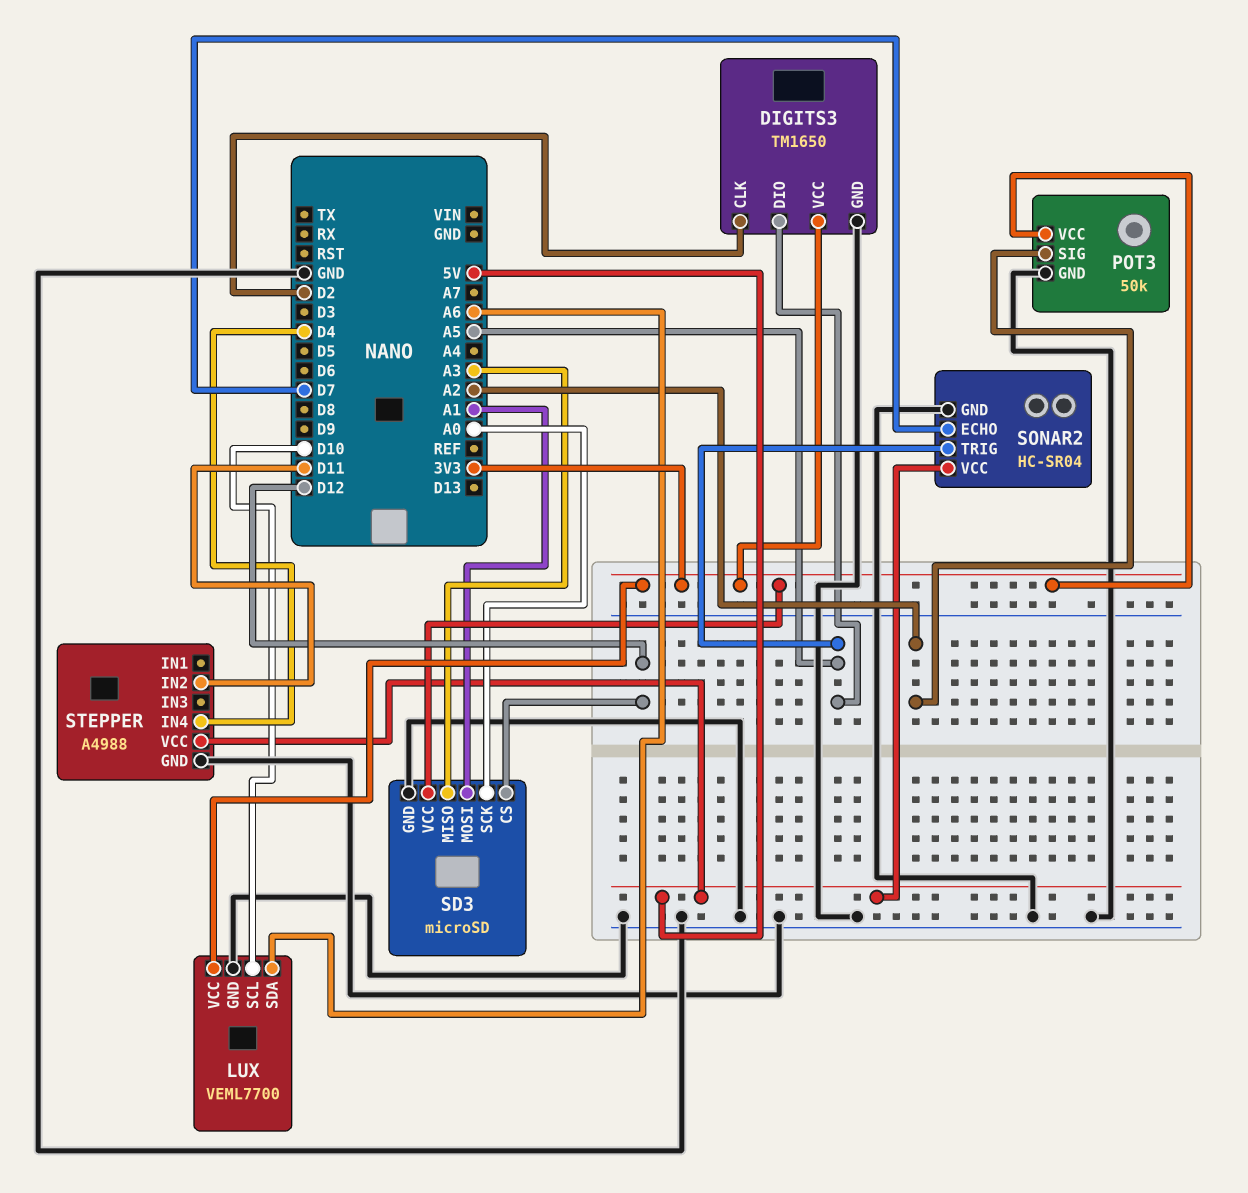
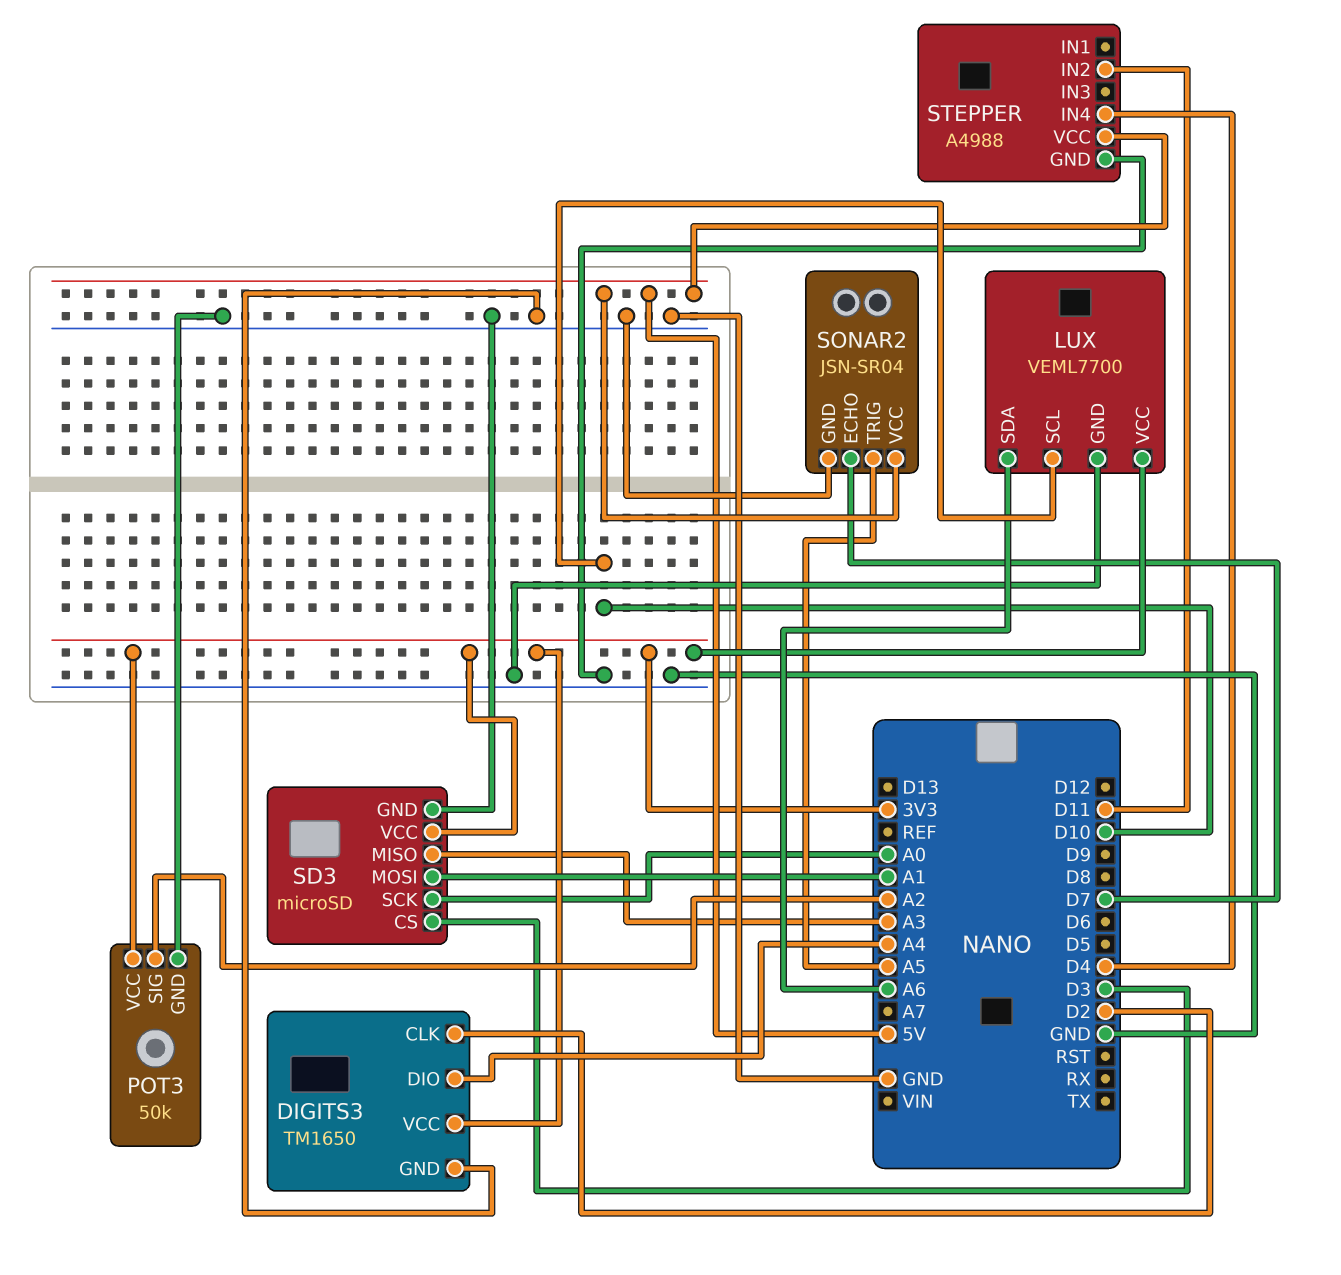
DIGITS3 pin DIO: A5 -> A4
SD3 pin CS: D12 -> D3
SONAR2: HC-SR04 -> JSN-SR04

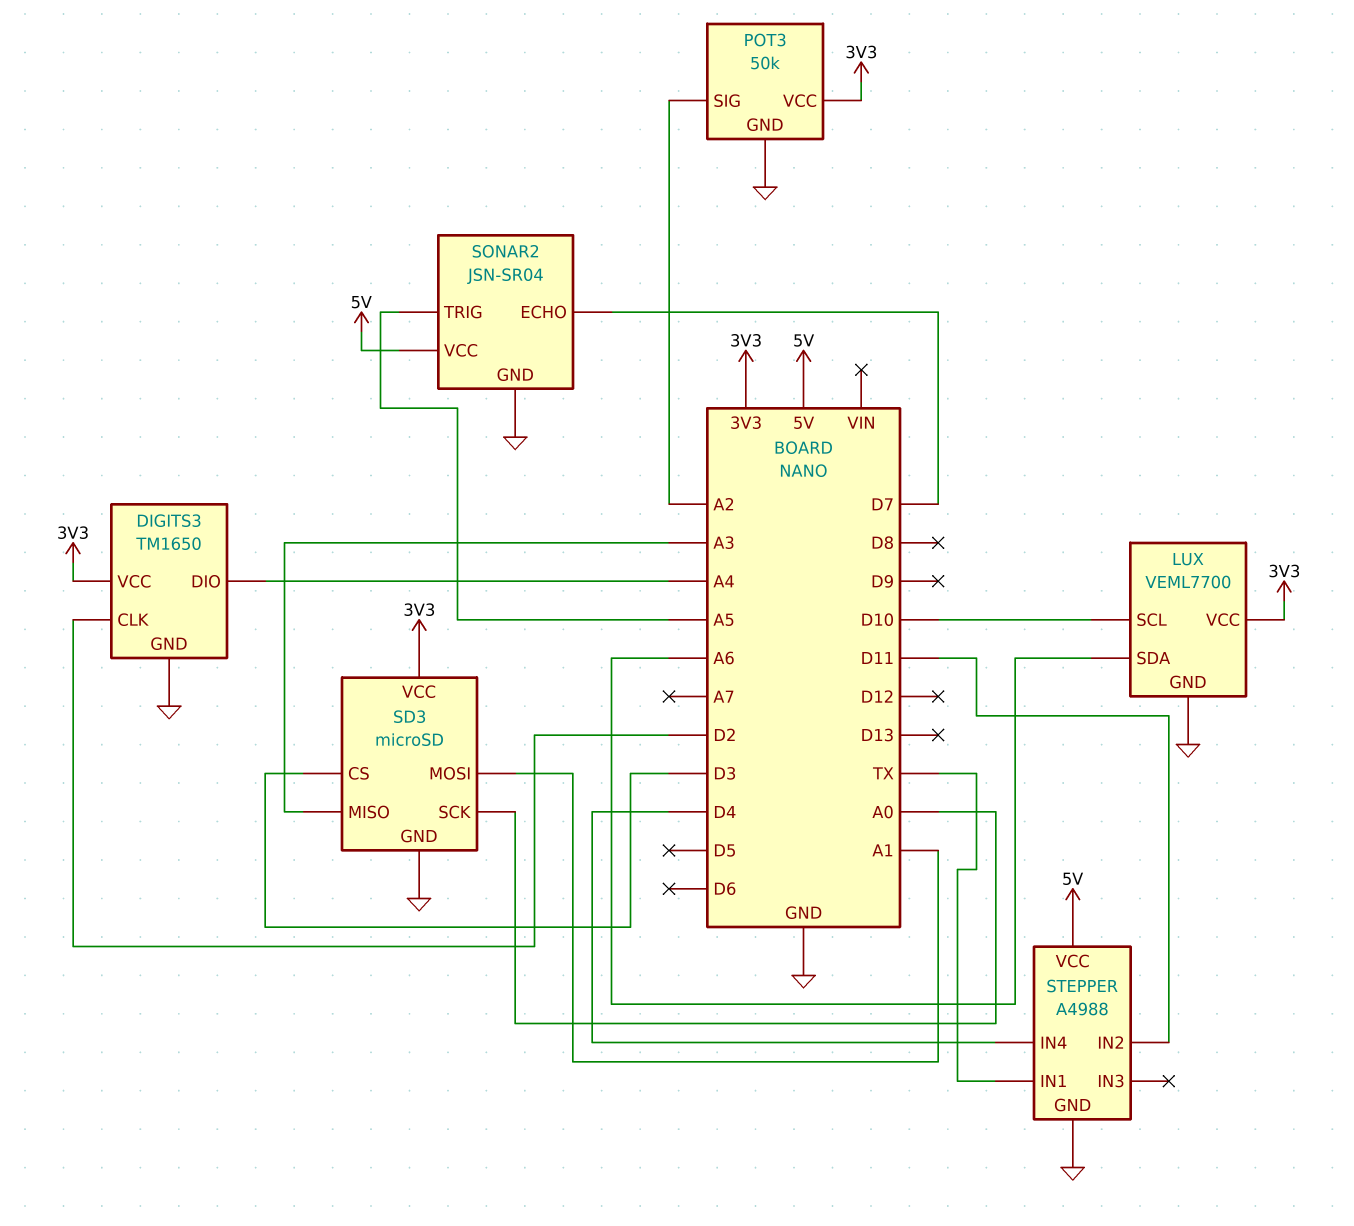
STEPPER pin IN1: none -> TX

